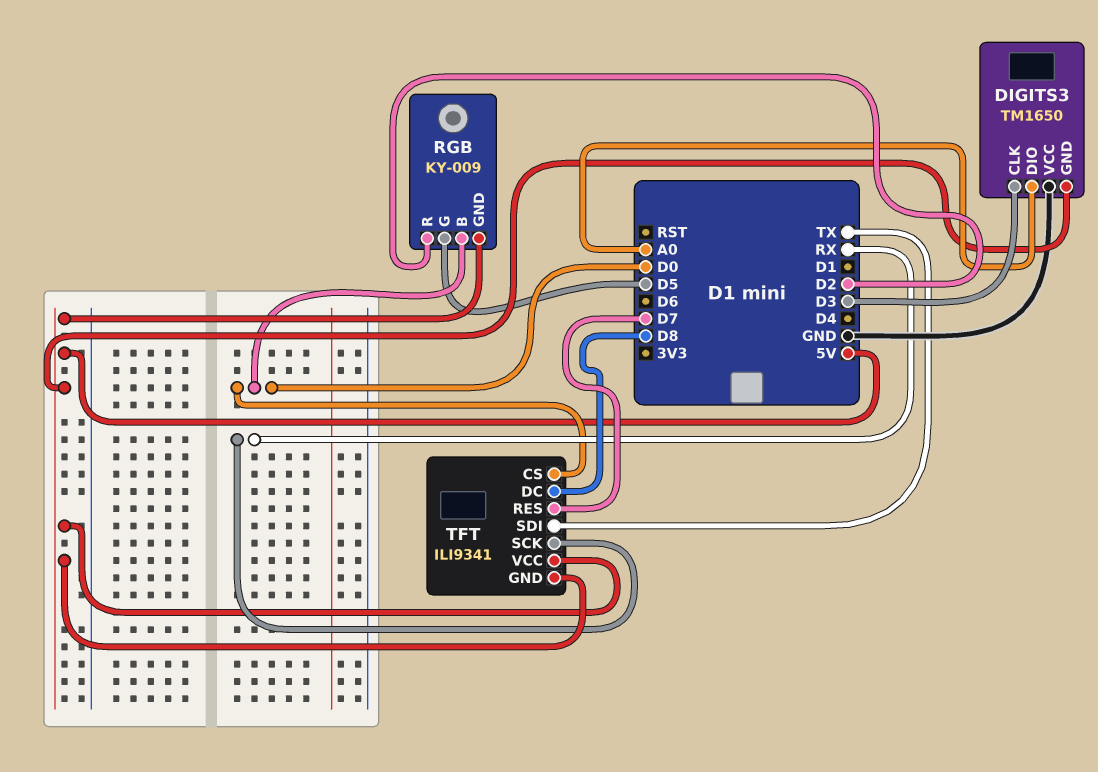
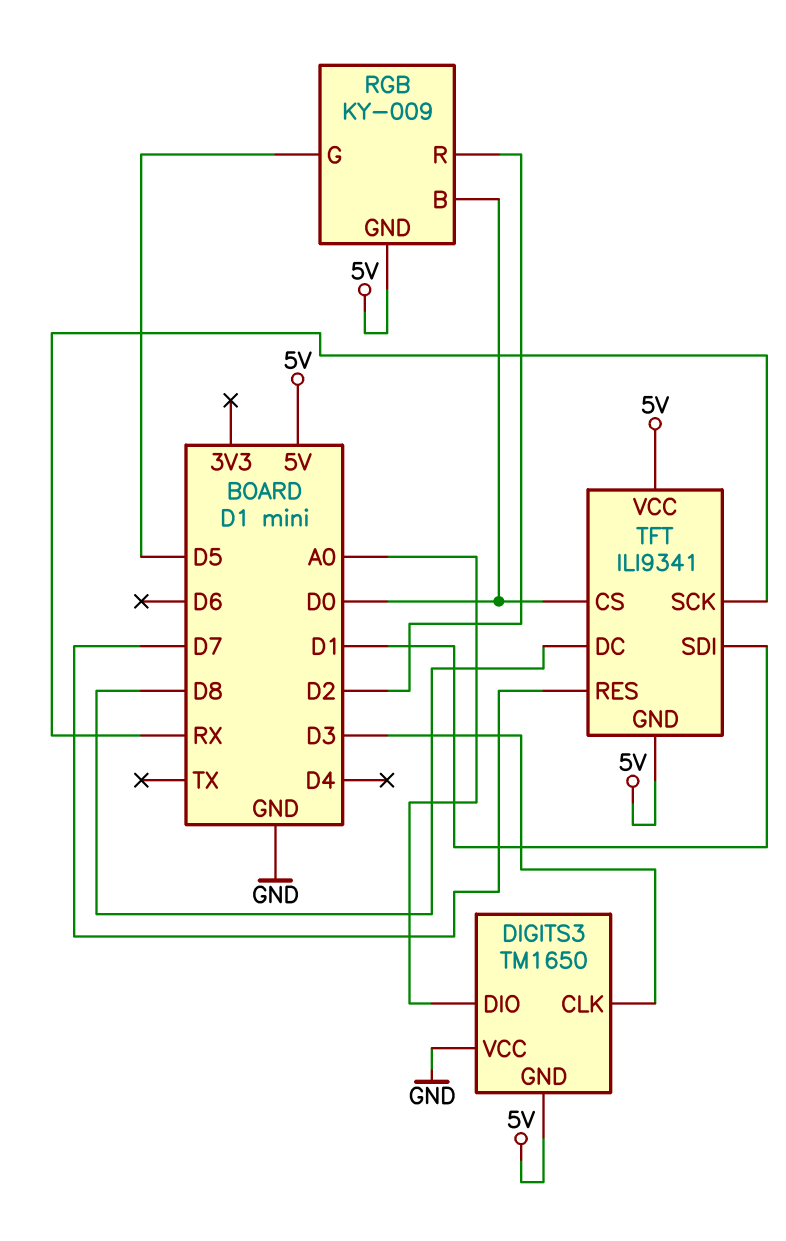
TFT pin SDI: TX -> D1

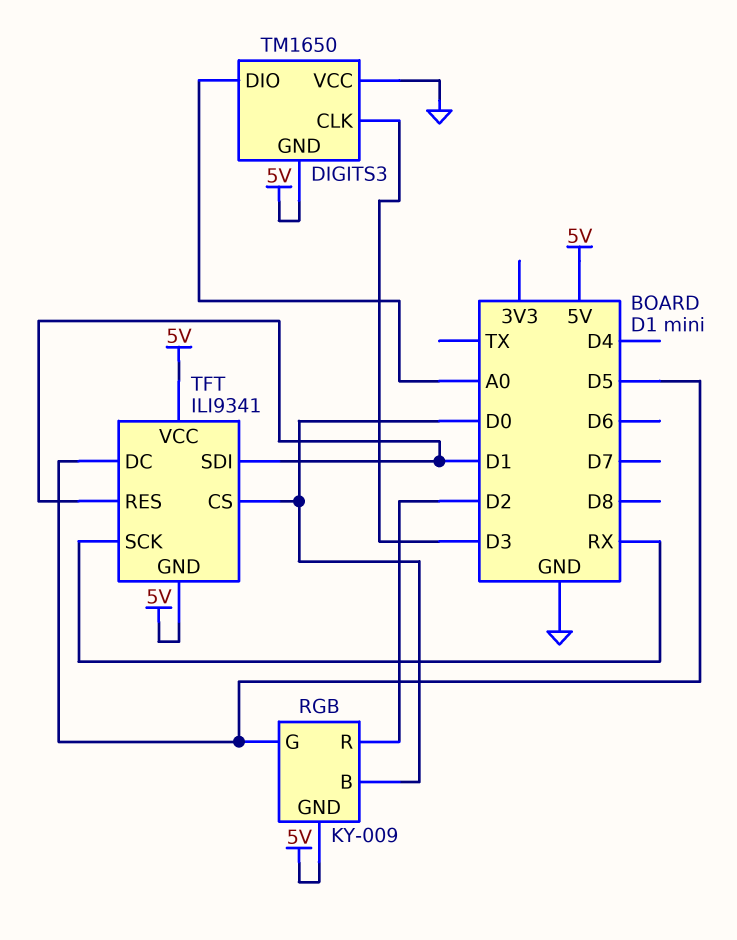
TFT pin DC: D8 -> D5
TFT pin RES: D7 -> D1

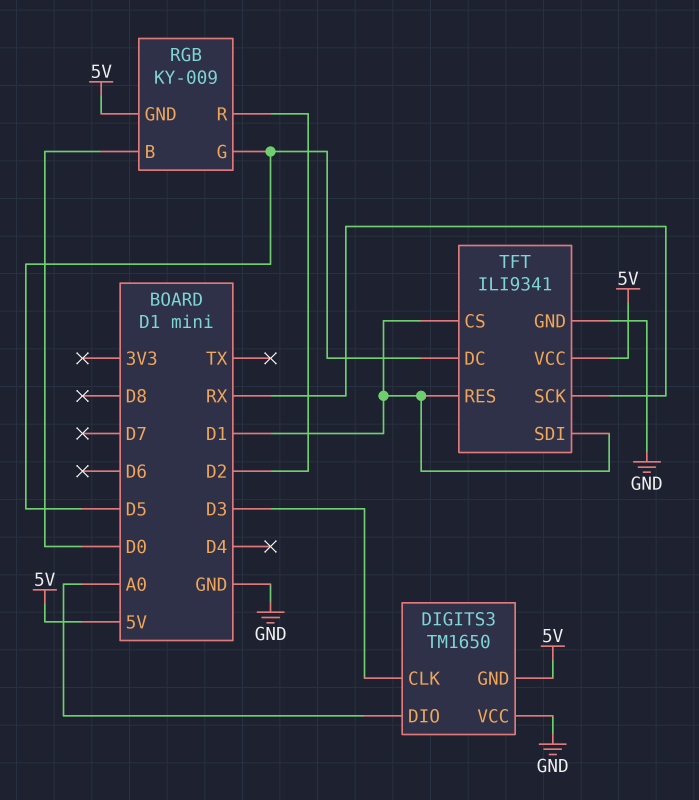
TFT pin CS: D0 -> D1
TFT pin GND: 5V -> GND

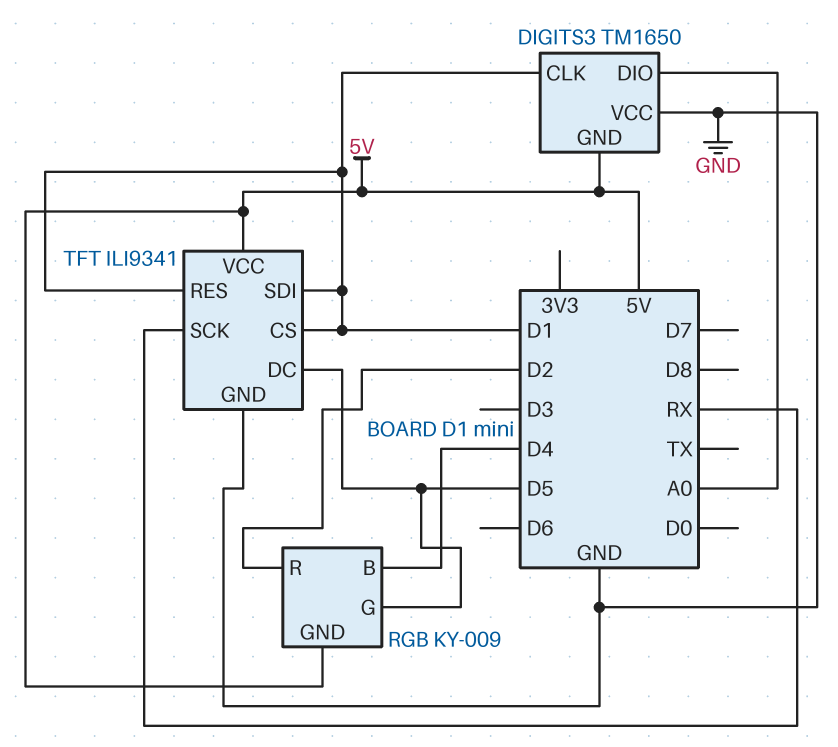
DIGITS3 pin CLK: D3 -> D1
RGB pin B: D0 -> D4

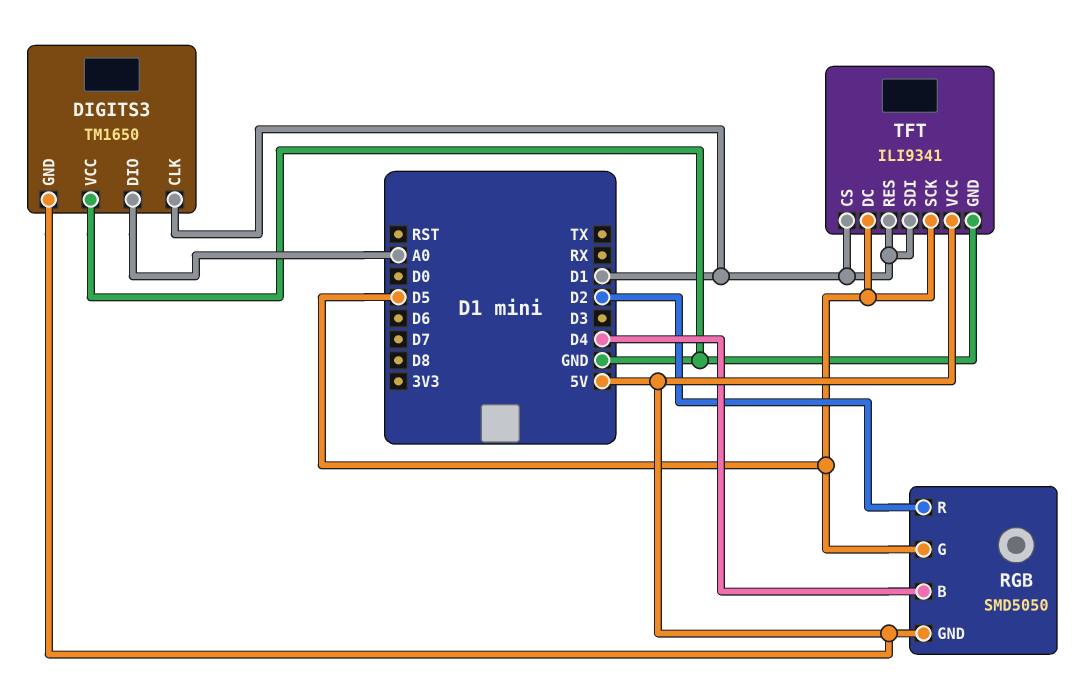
RGB: KY-009 -> SMD5050
TFT pin SCK: RX -> D5

